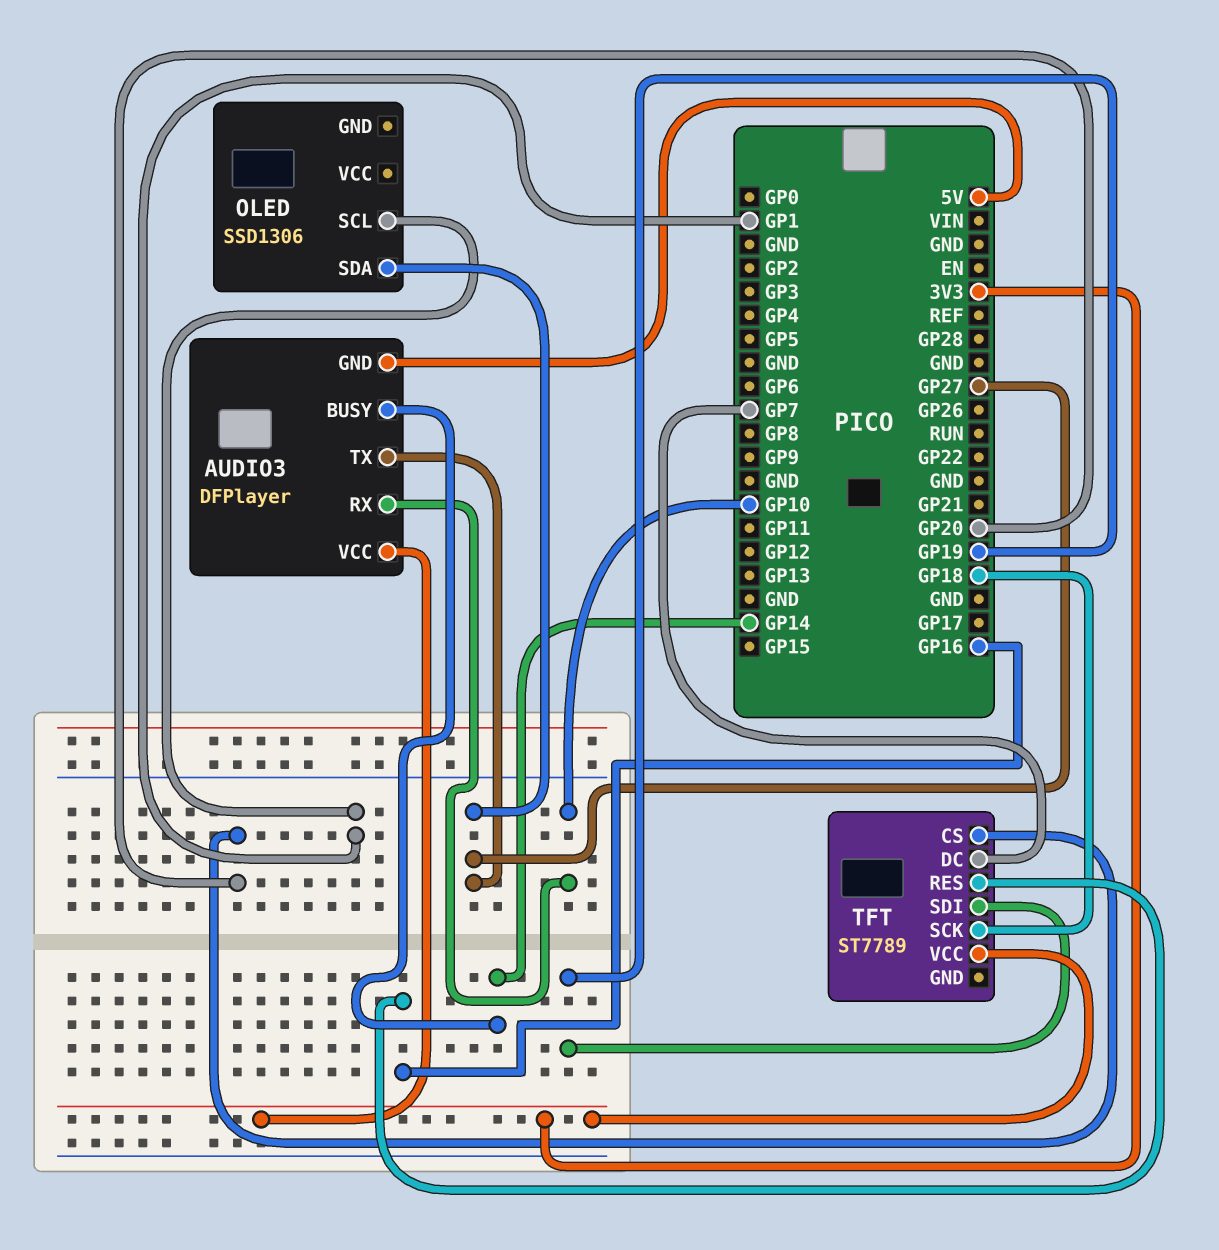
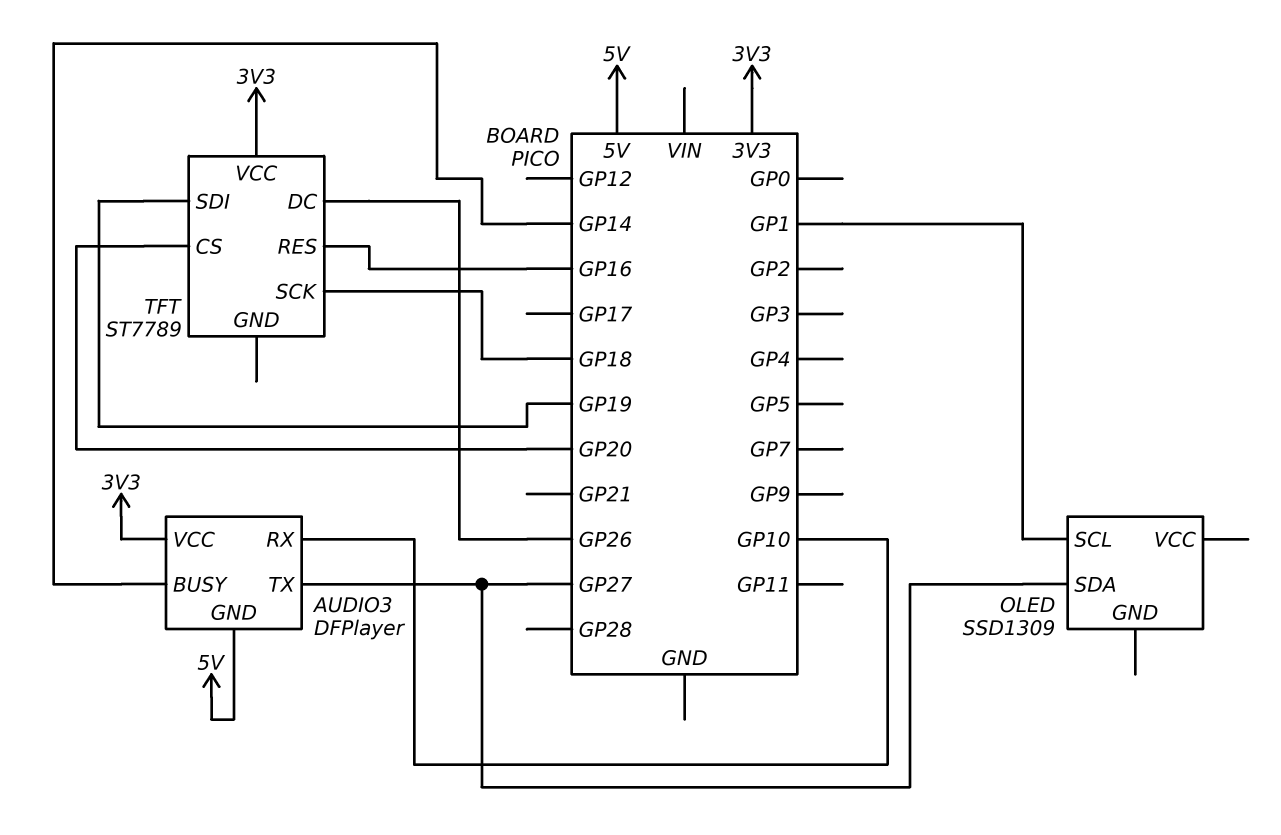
OLED: SSD1306 -> SSD1309
TFT pin DC: GP7 -> GP26

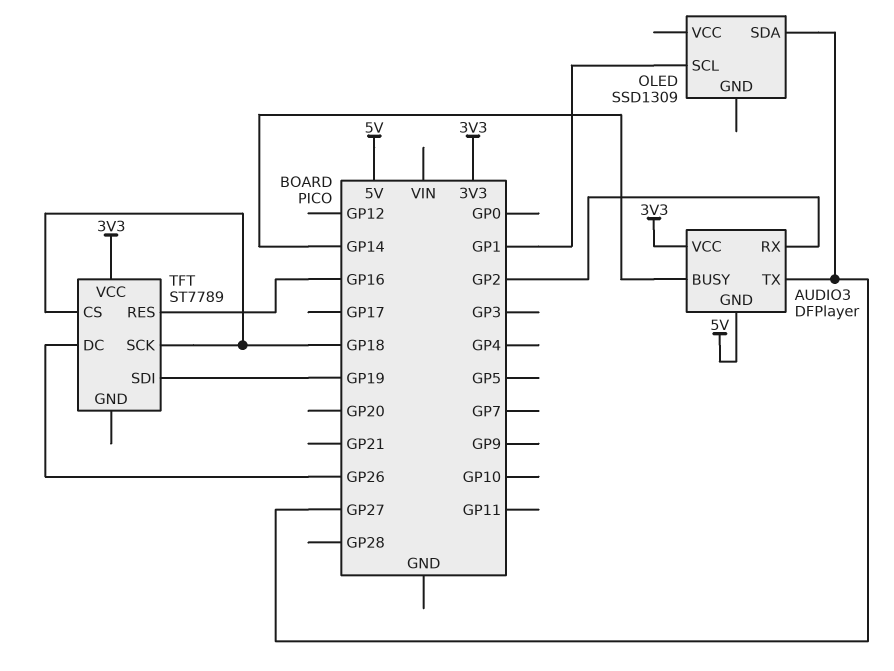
AUDIO3 pin RX: GP10 -> GP2
TFT pin CS: GP20 -> GP18

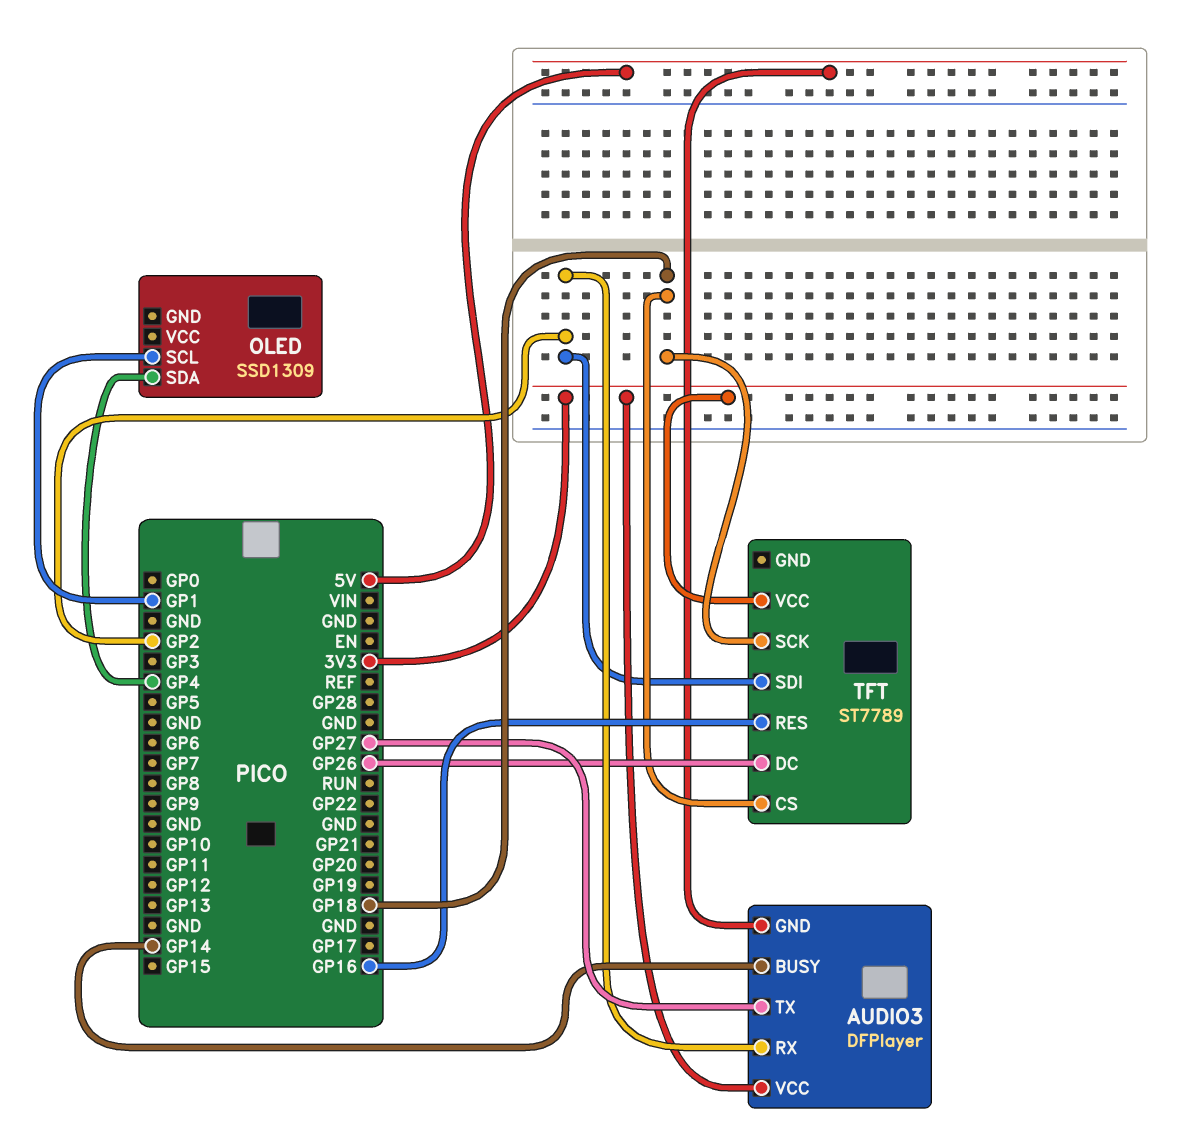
OLED pin SDA: GP27 -> GP4
TFT pin SDI: GP19 -> GP2

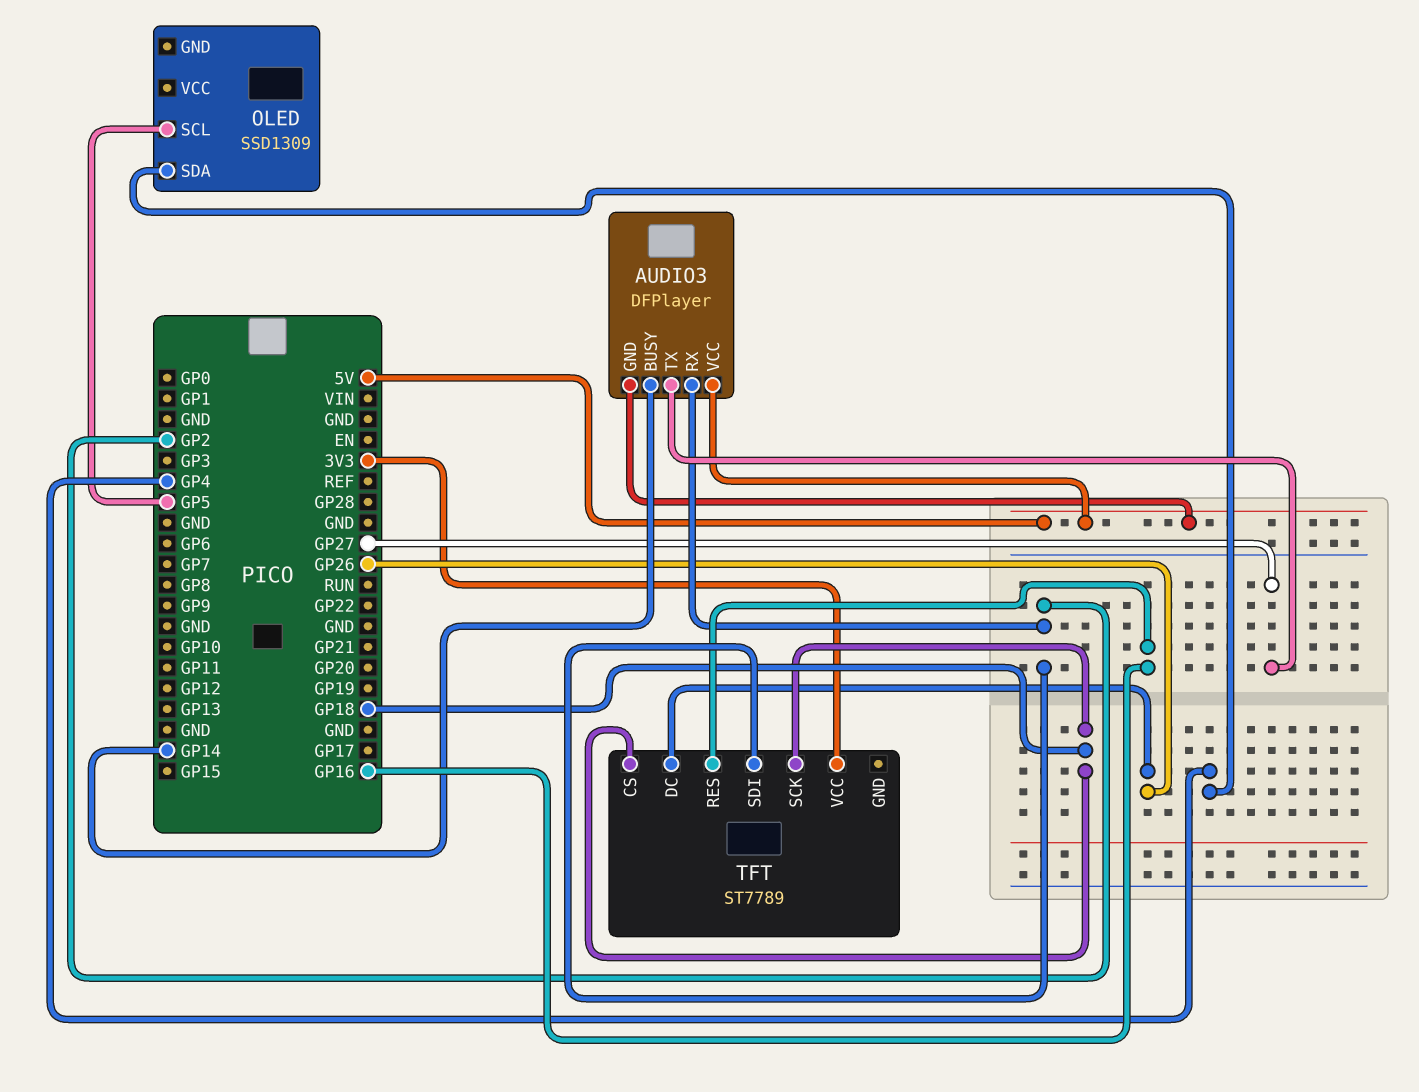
AUDIO3 pin VCC: 3V3 -> 5V
OLED pin SCL: GP1 -> GP5

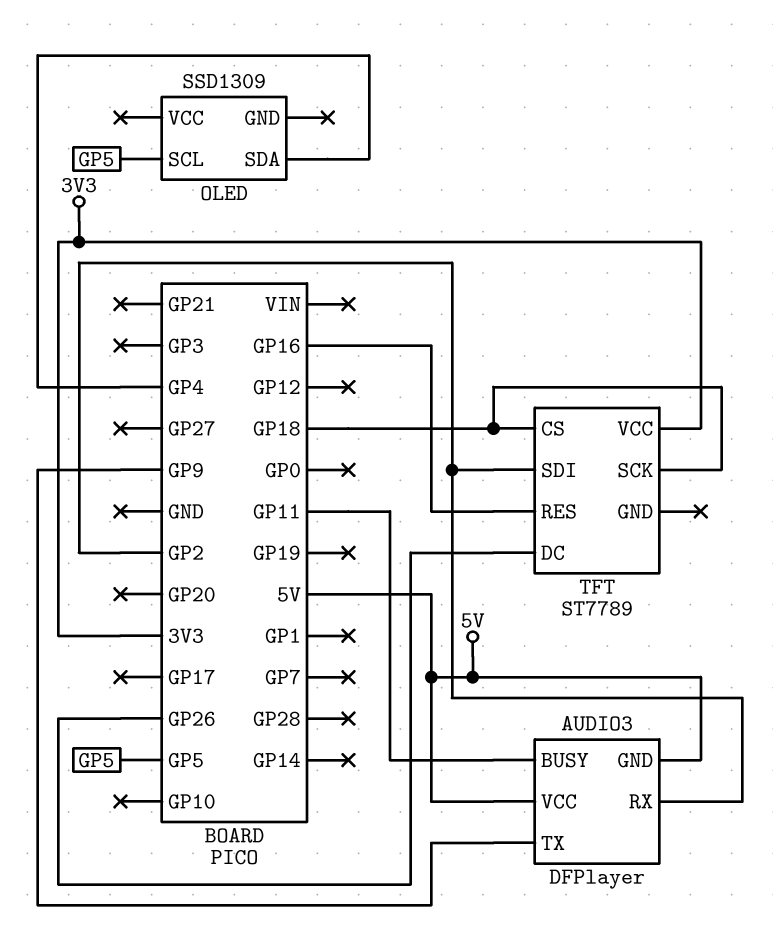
AUDIO3 pin BUSY: GP14 -> GP11
AUDIO3 pin TX: GP27 -> GP9

